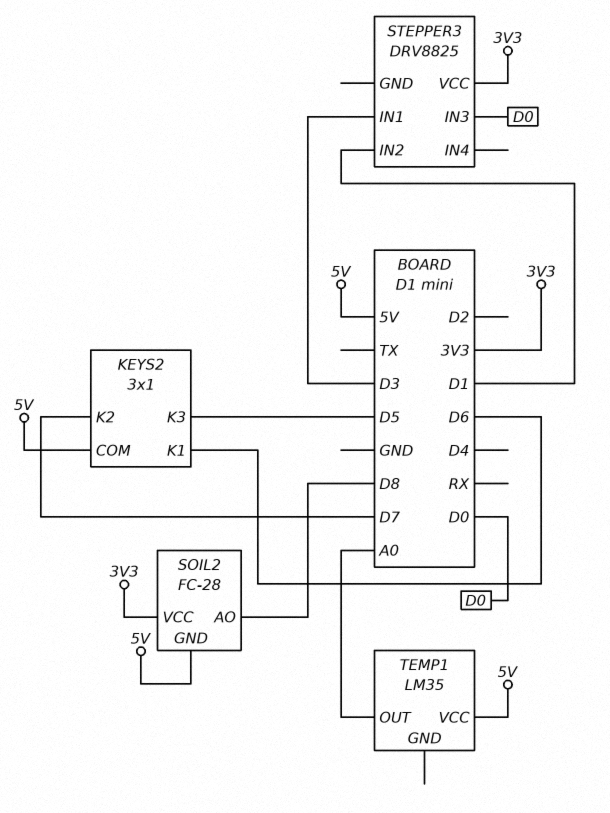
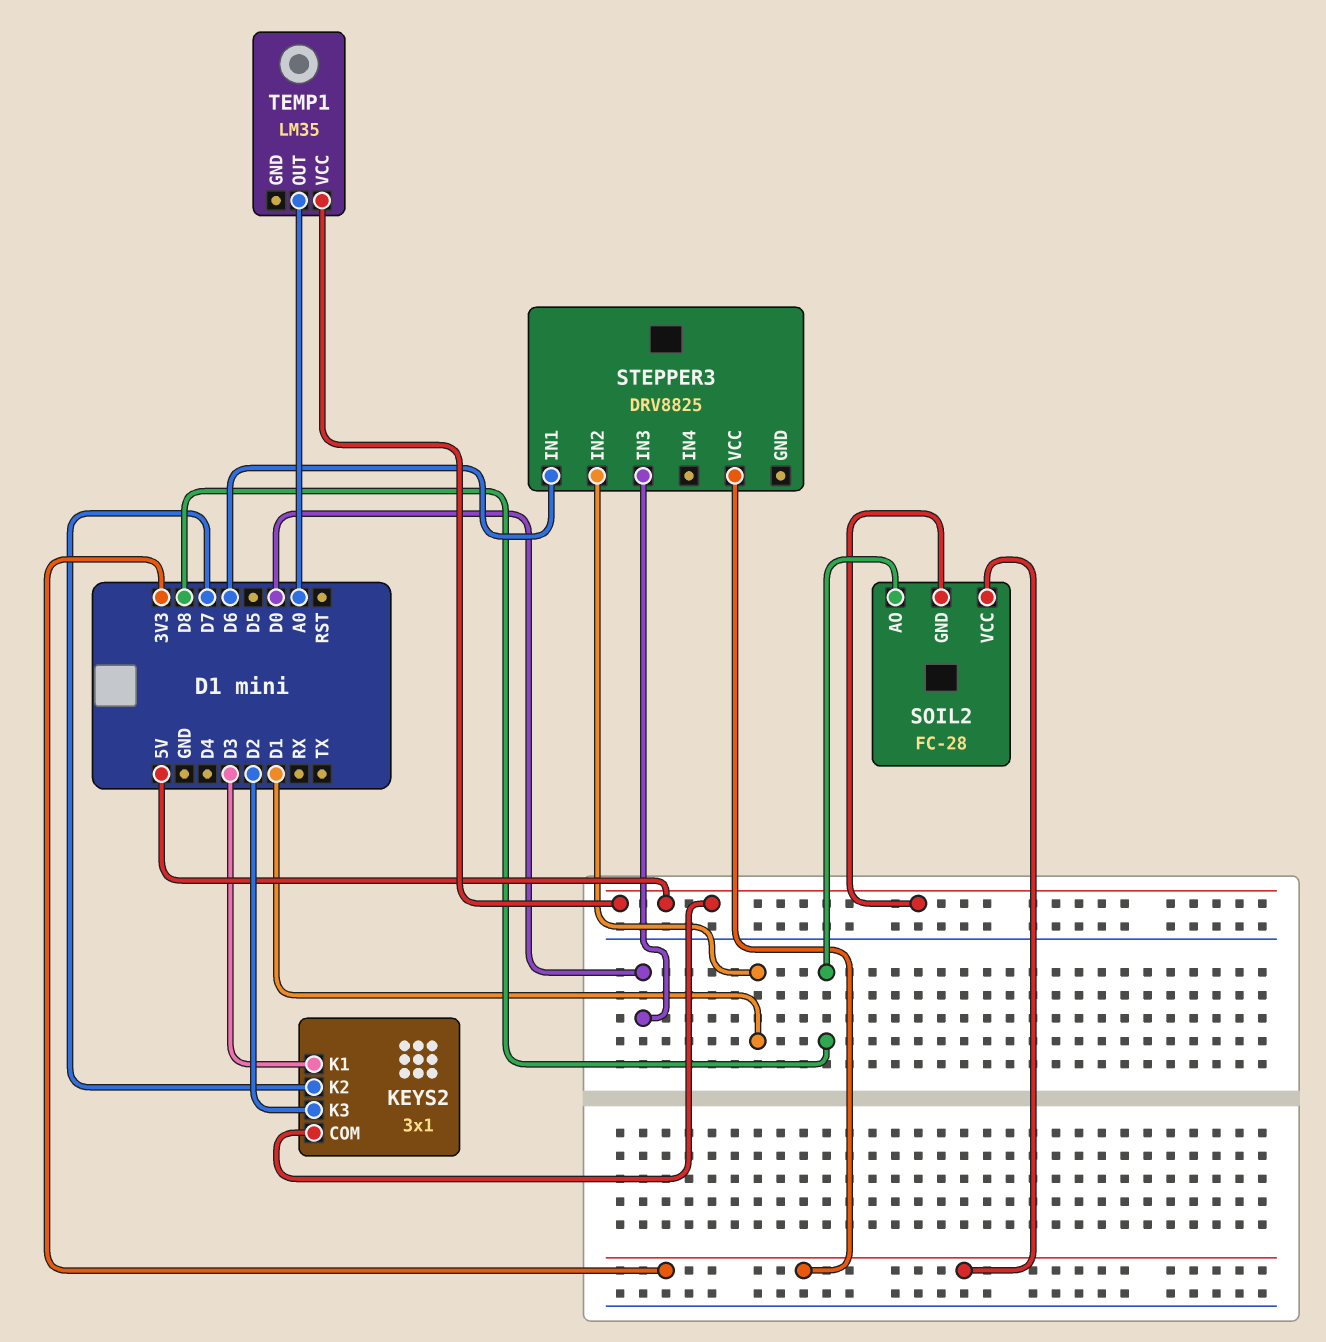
KEYS2 pin K1: D6 -> D3
KEYS2 pin K3: D5 -> D2
STEPPER3 pin IN1: D3 -> D6

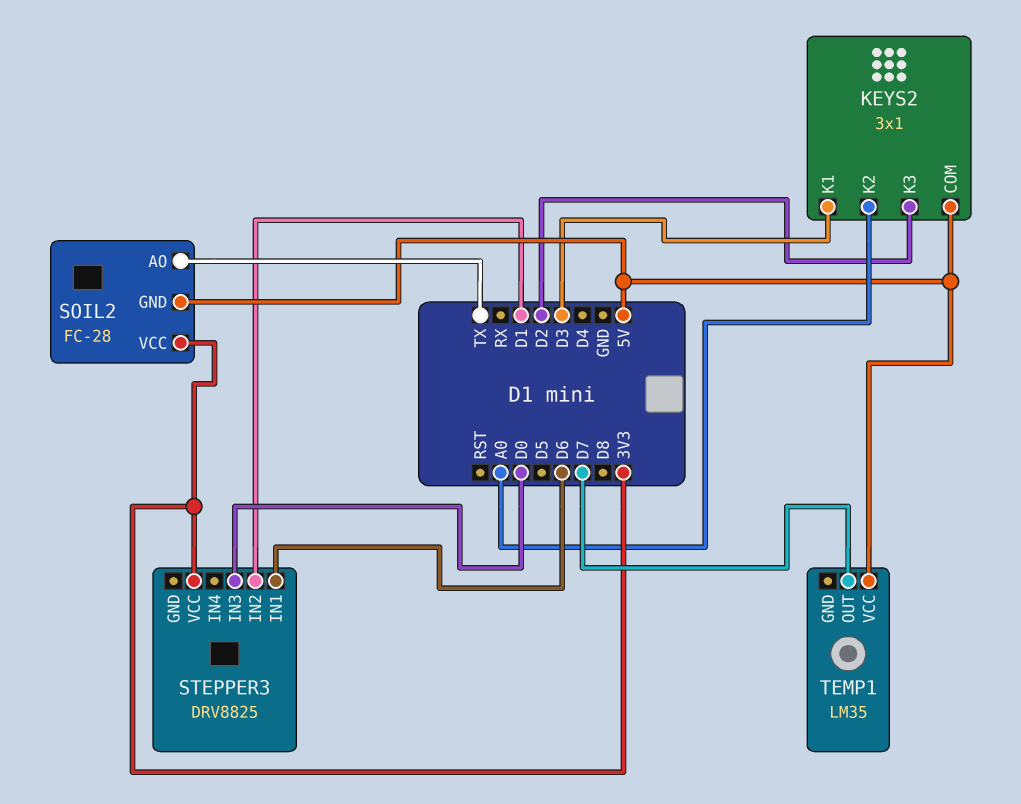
KEYS2 pin K2: D7 -> A0
SOIL2 pin AO: D8 -> TX
TEMP1 pin OUT: A0 -> D7

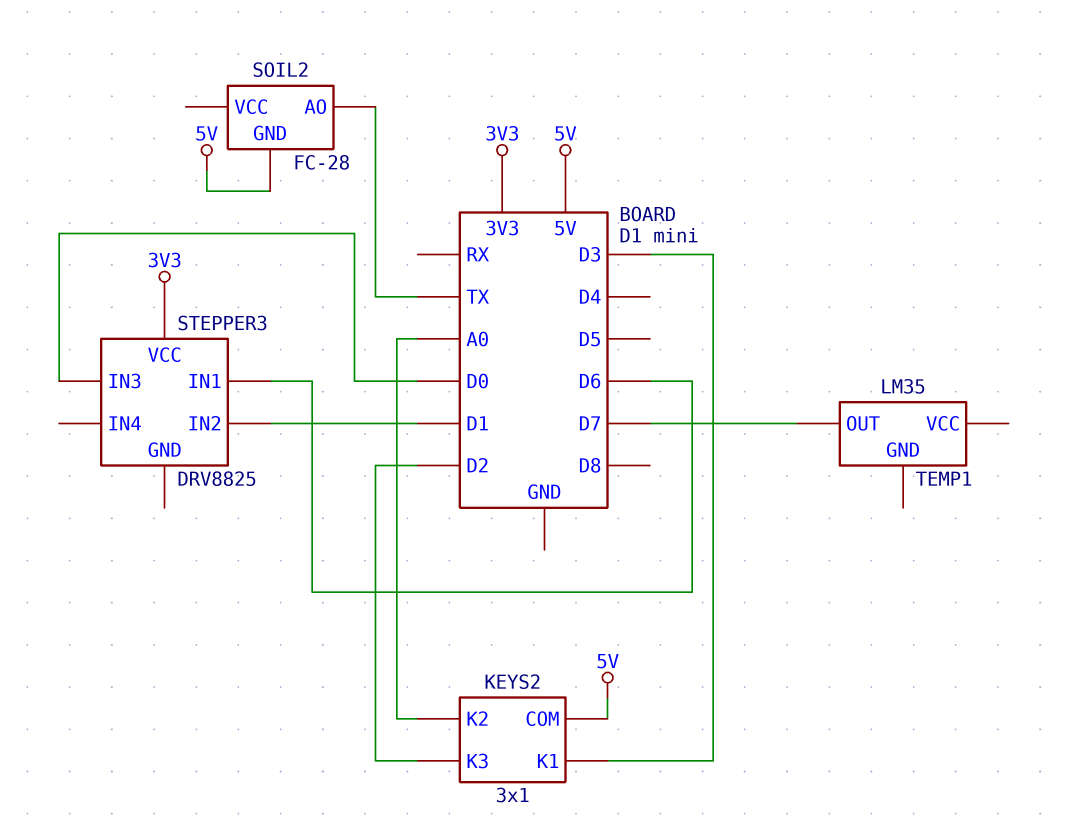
SOIL2 pin VCC: 3V3 -> none
TEMP1 pin VCC: 5V -> none

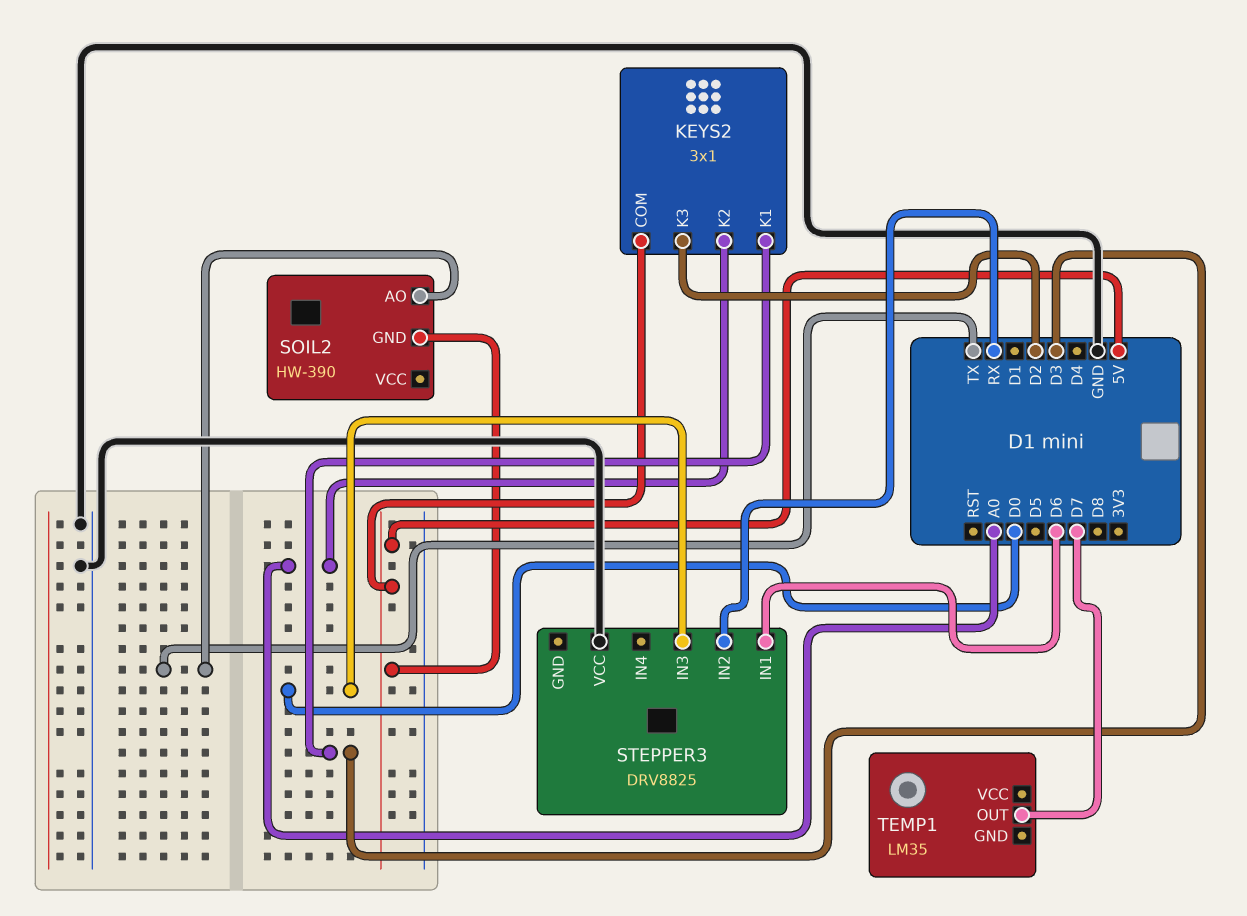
SOIL2: FC-28 -> HW-390
STEPPER3 pin IN2: D1 -> RX
STEPPER3 pin VCC: 3V3 -> GND

